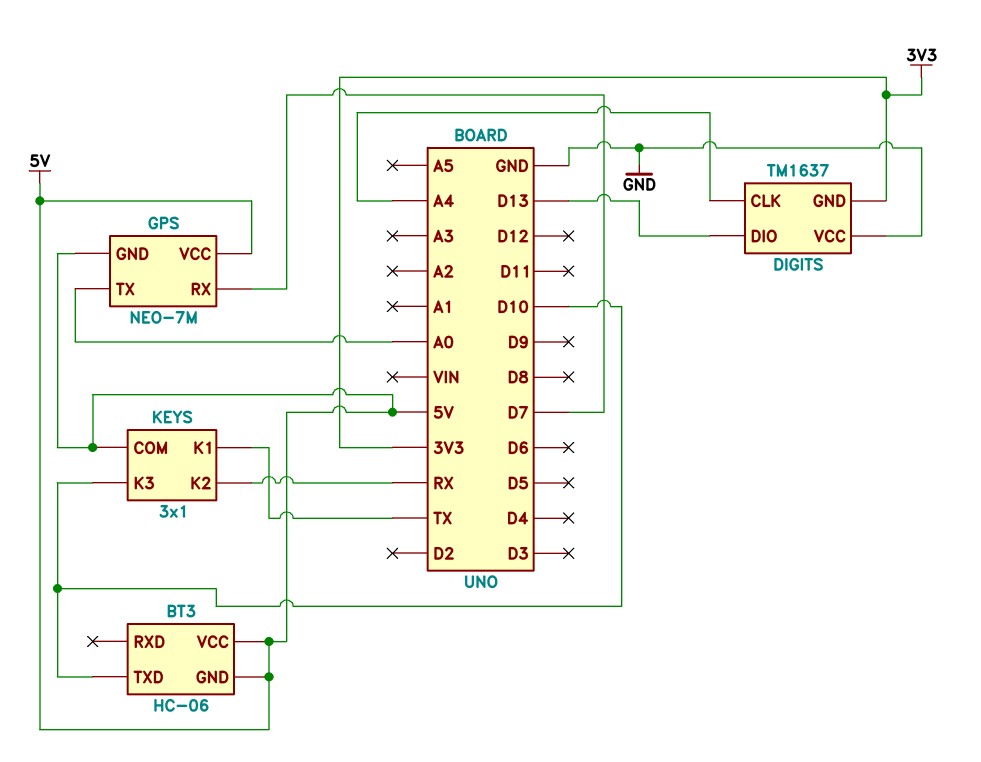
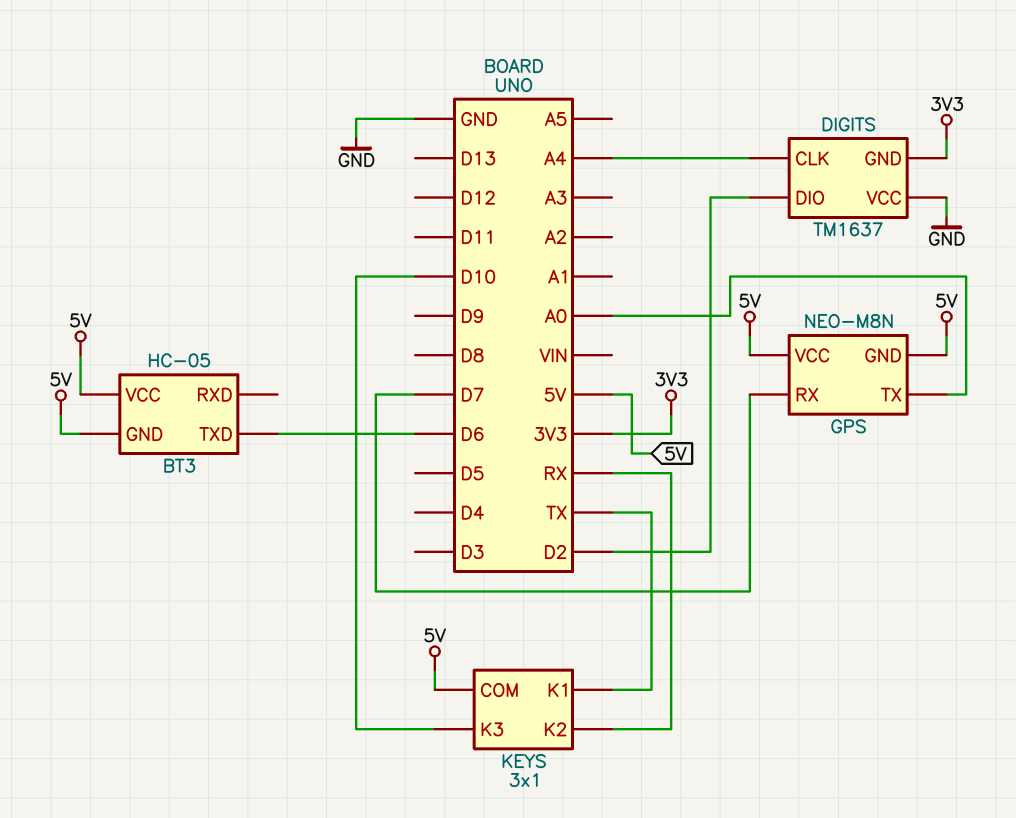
BT3: HC-06 -> HC-05
BT3 pin TXD: D10 -> D6
DIGITS pin DIO: D13 -> D2
GPS: NEO-7M -> NEO-M8N

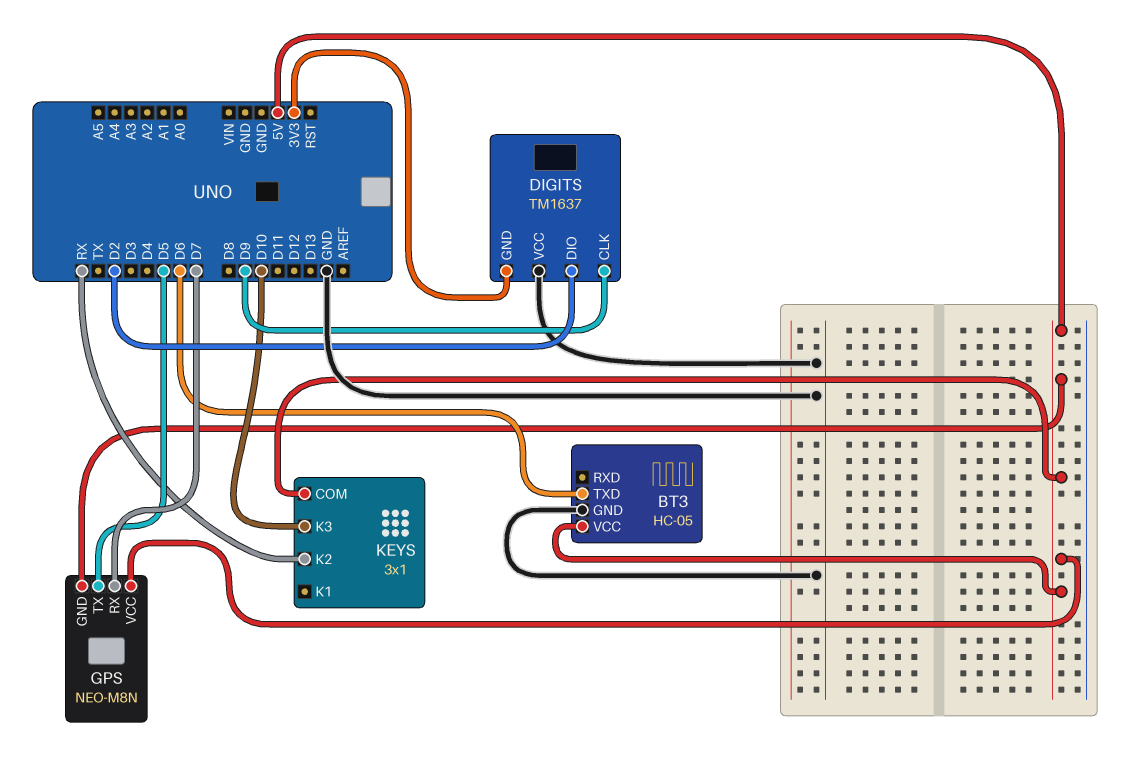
BT3 pin GND: 5V -> GND
DIGITS pin CLK: A4 -> D9
GPS pin TX: A0 -> D5
KEYS pin K1: TX -> none

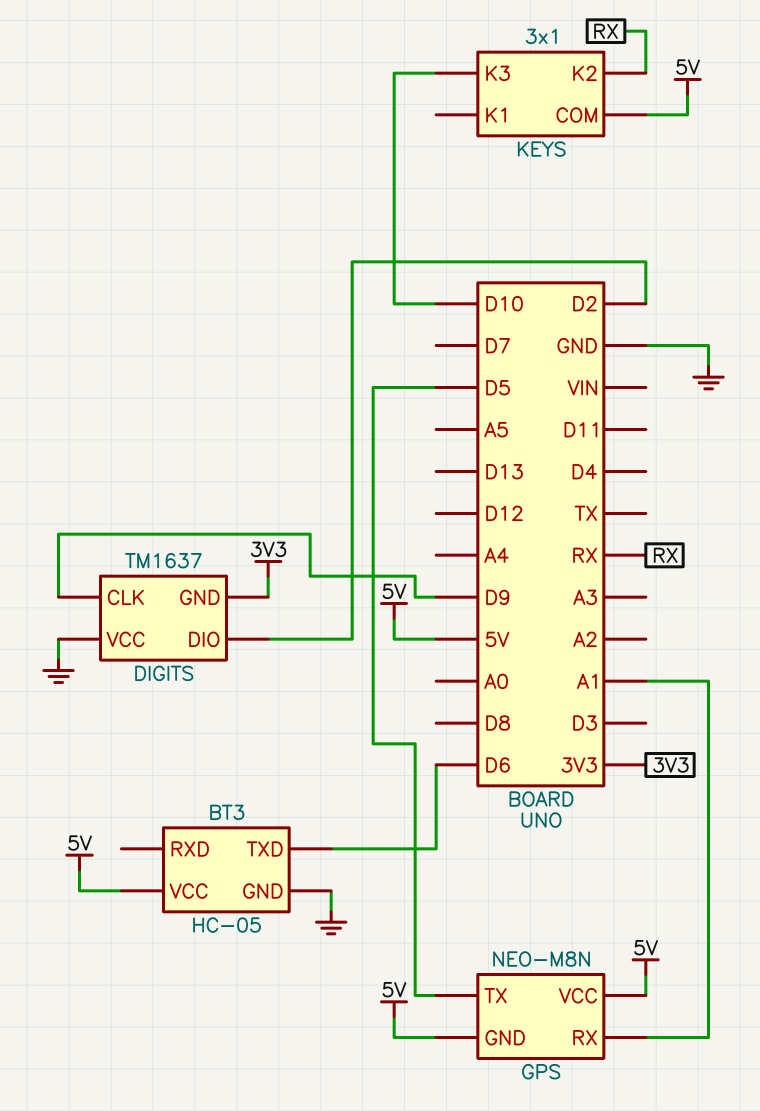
GPS pin RX: D7 -> A1

